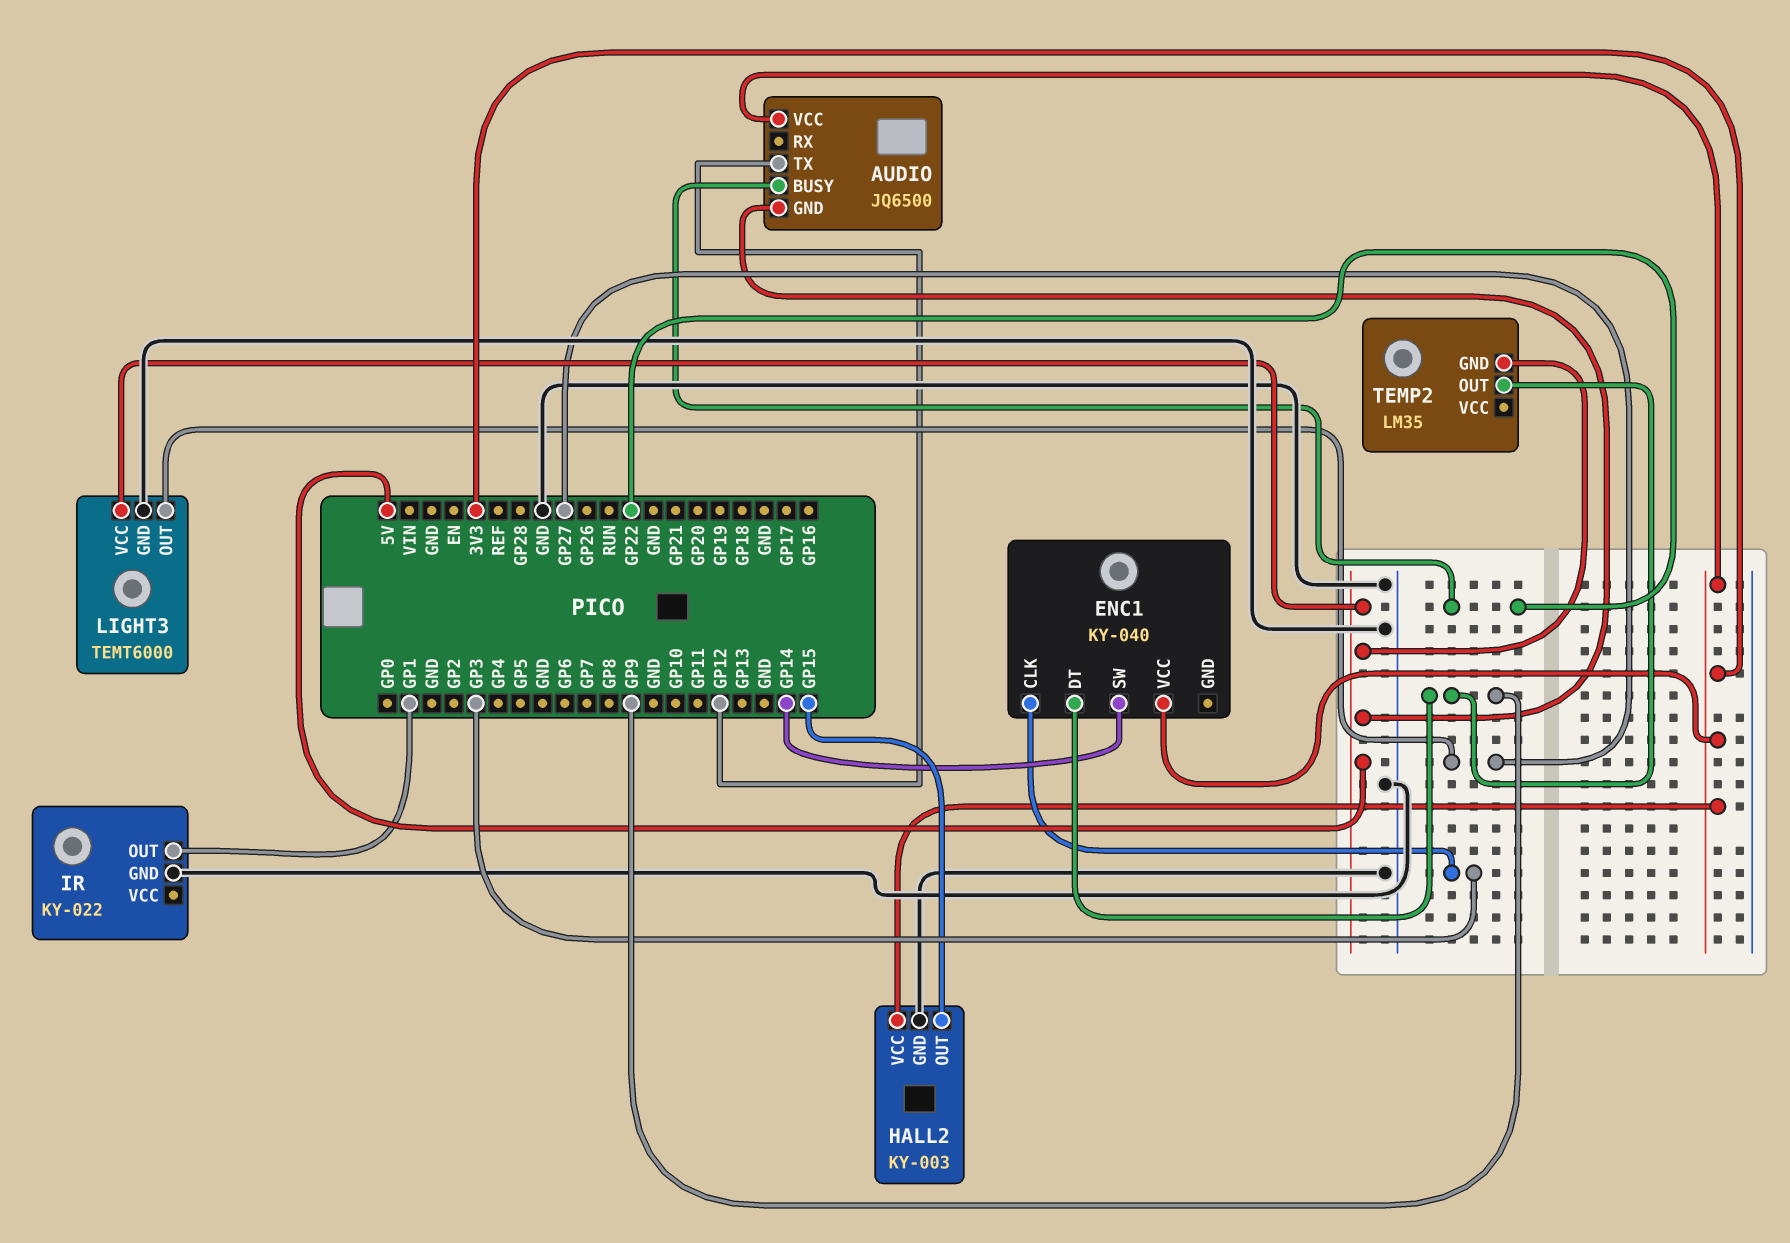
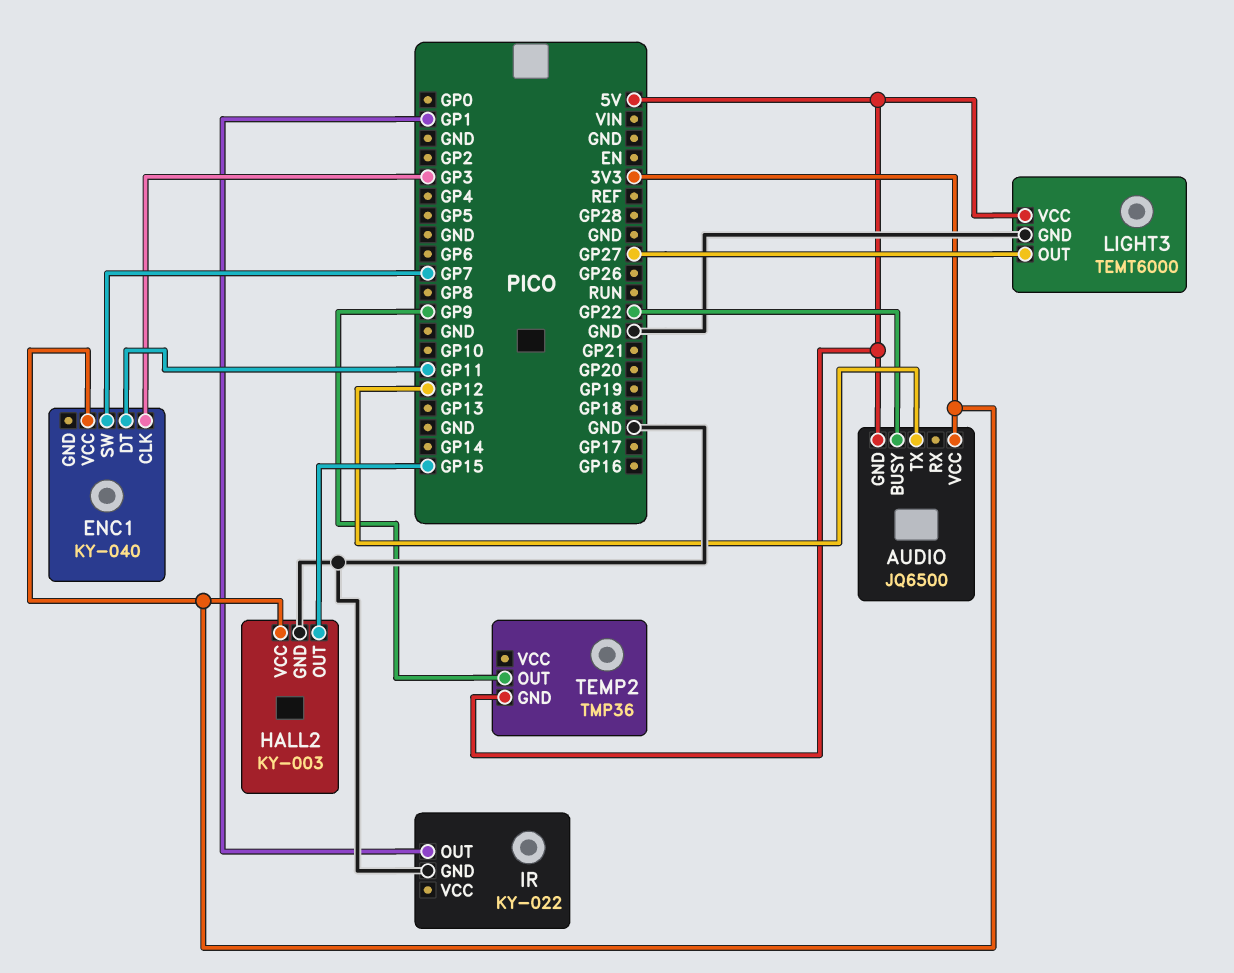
ENC1 pin DT: GP9 -> GP11
ENC1 pin SW: GP14 -> GP7
TEMP2: LM35 -> TMP36

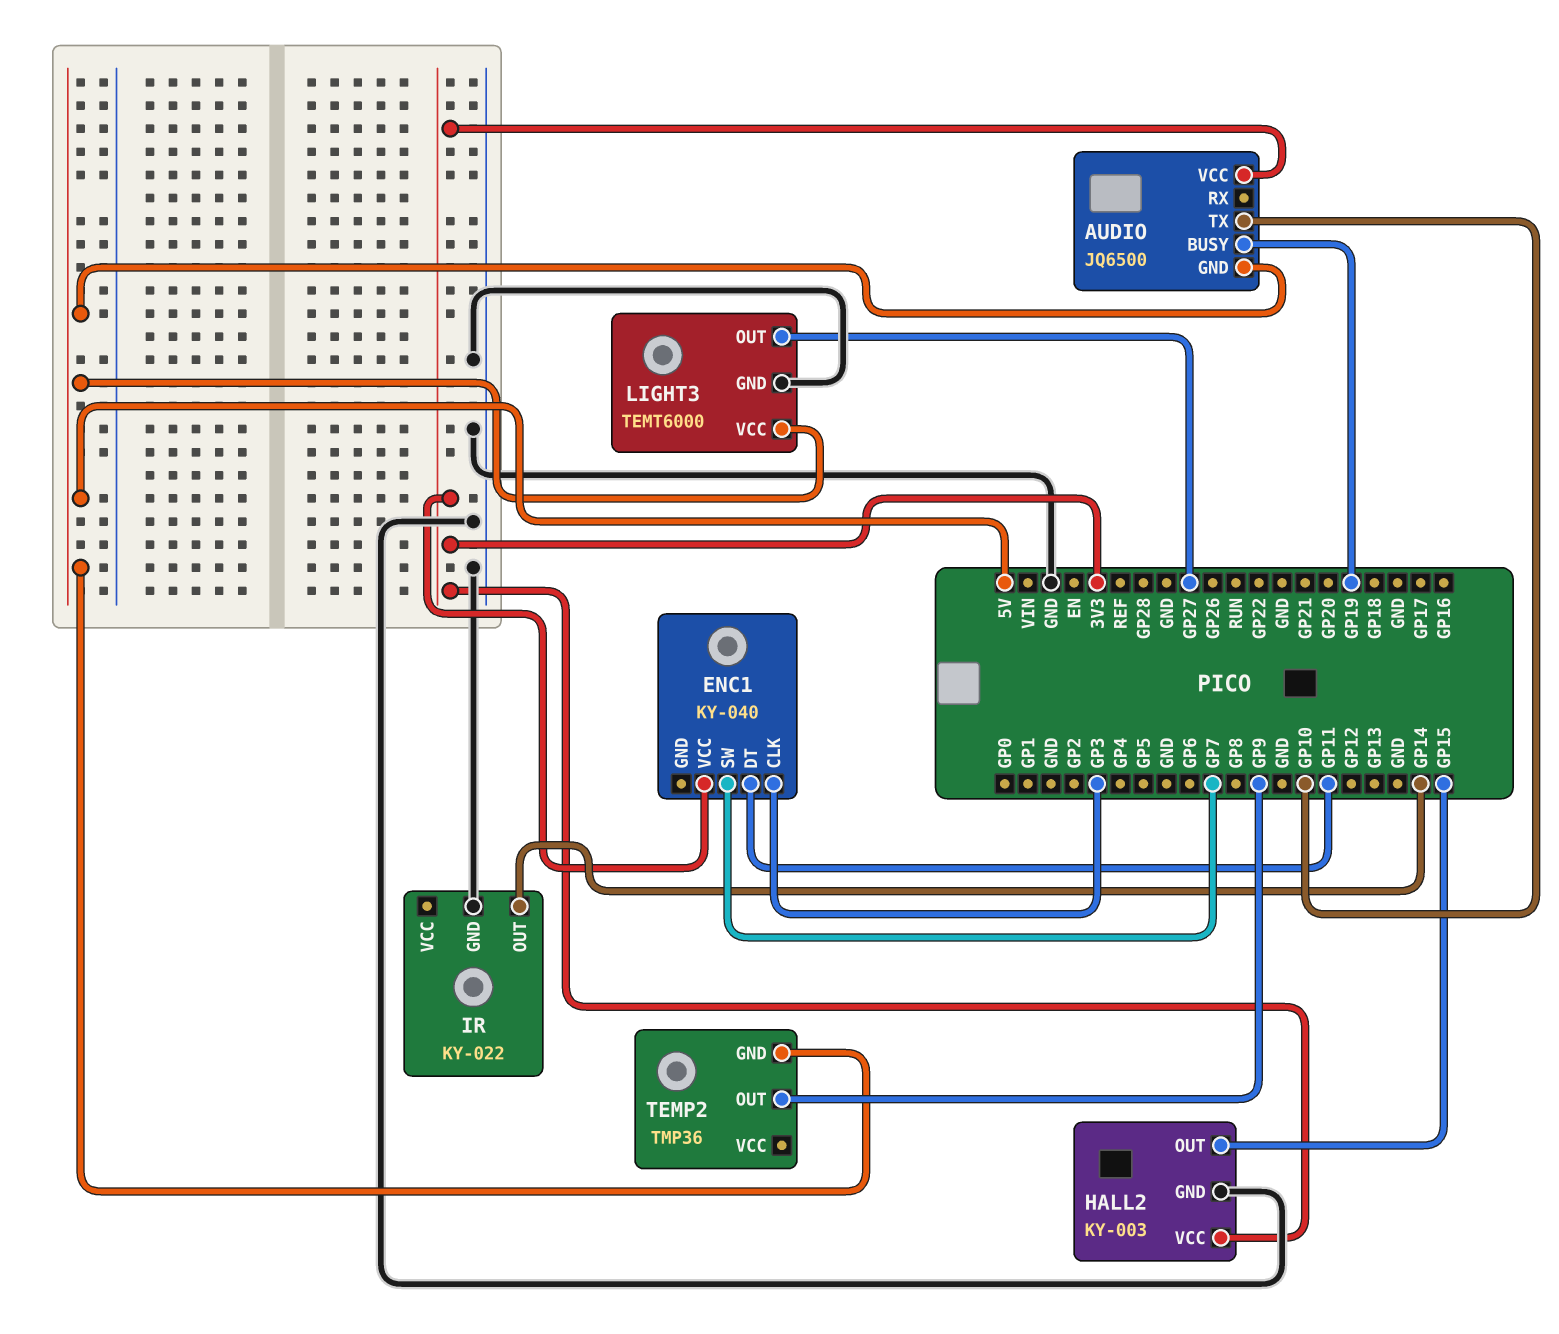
AUDIO pin BUSY: GP22 -> GP19
AUDIO pin TX: GP12 -> GP10
IR pin OUT: GP1 -> GP14

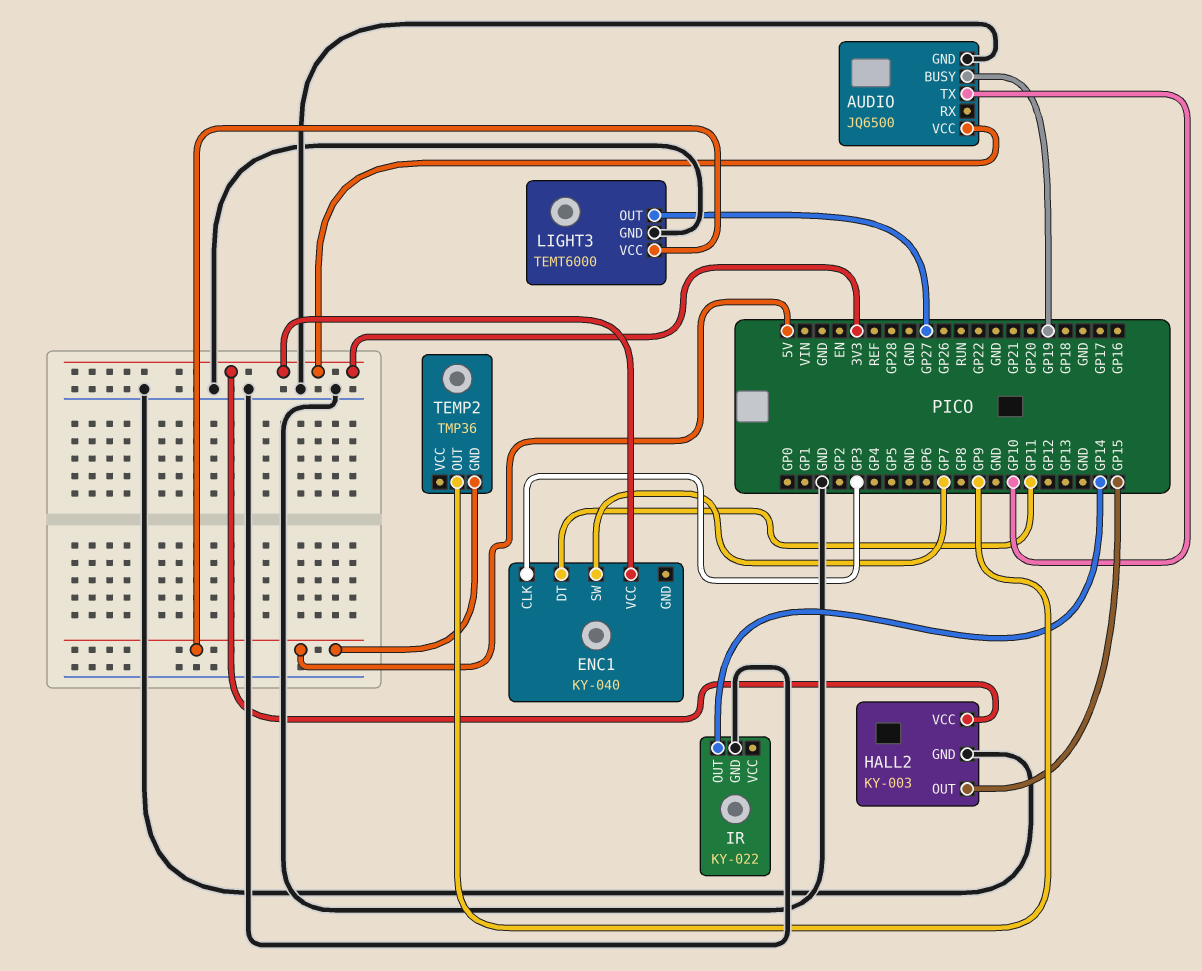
AUDIO pin GND: 5V -> GND

